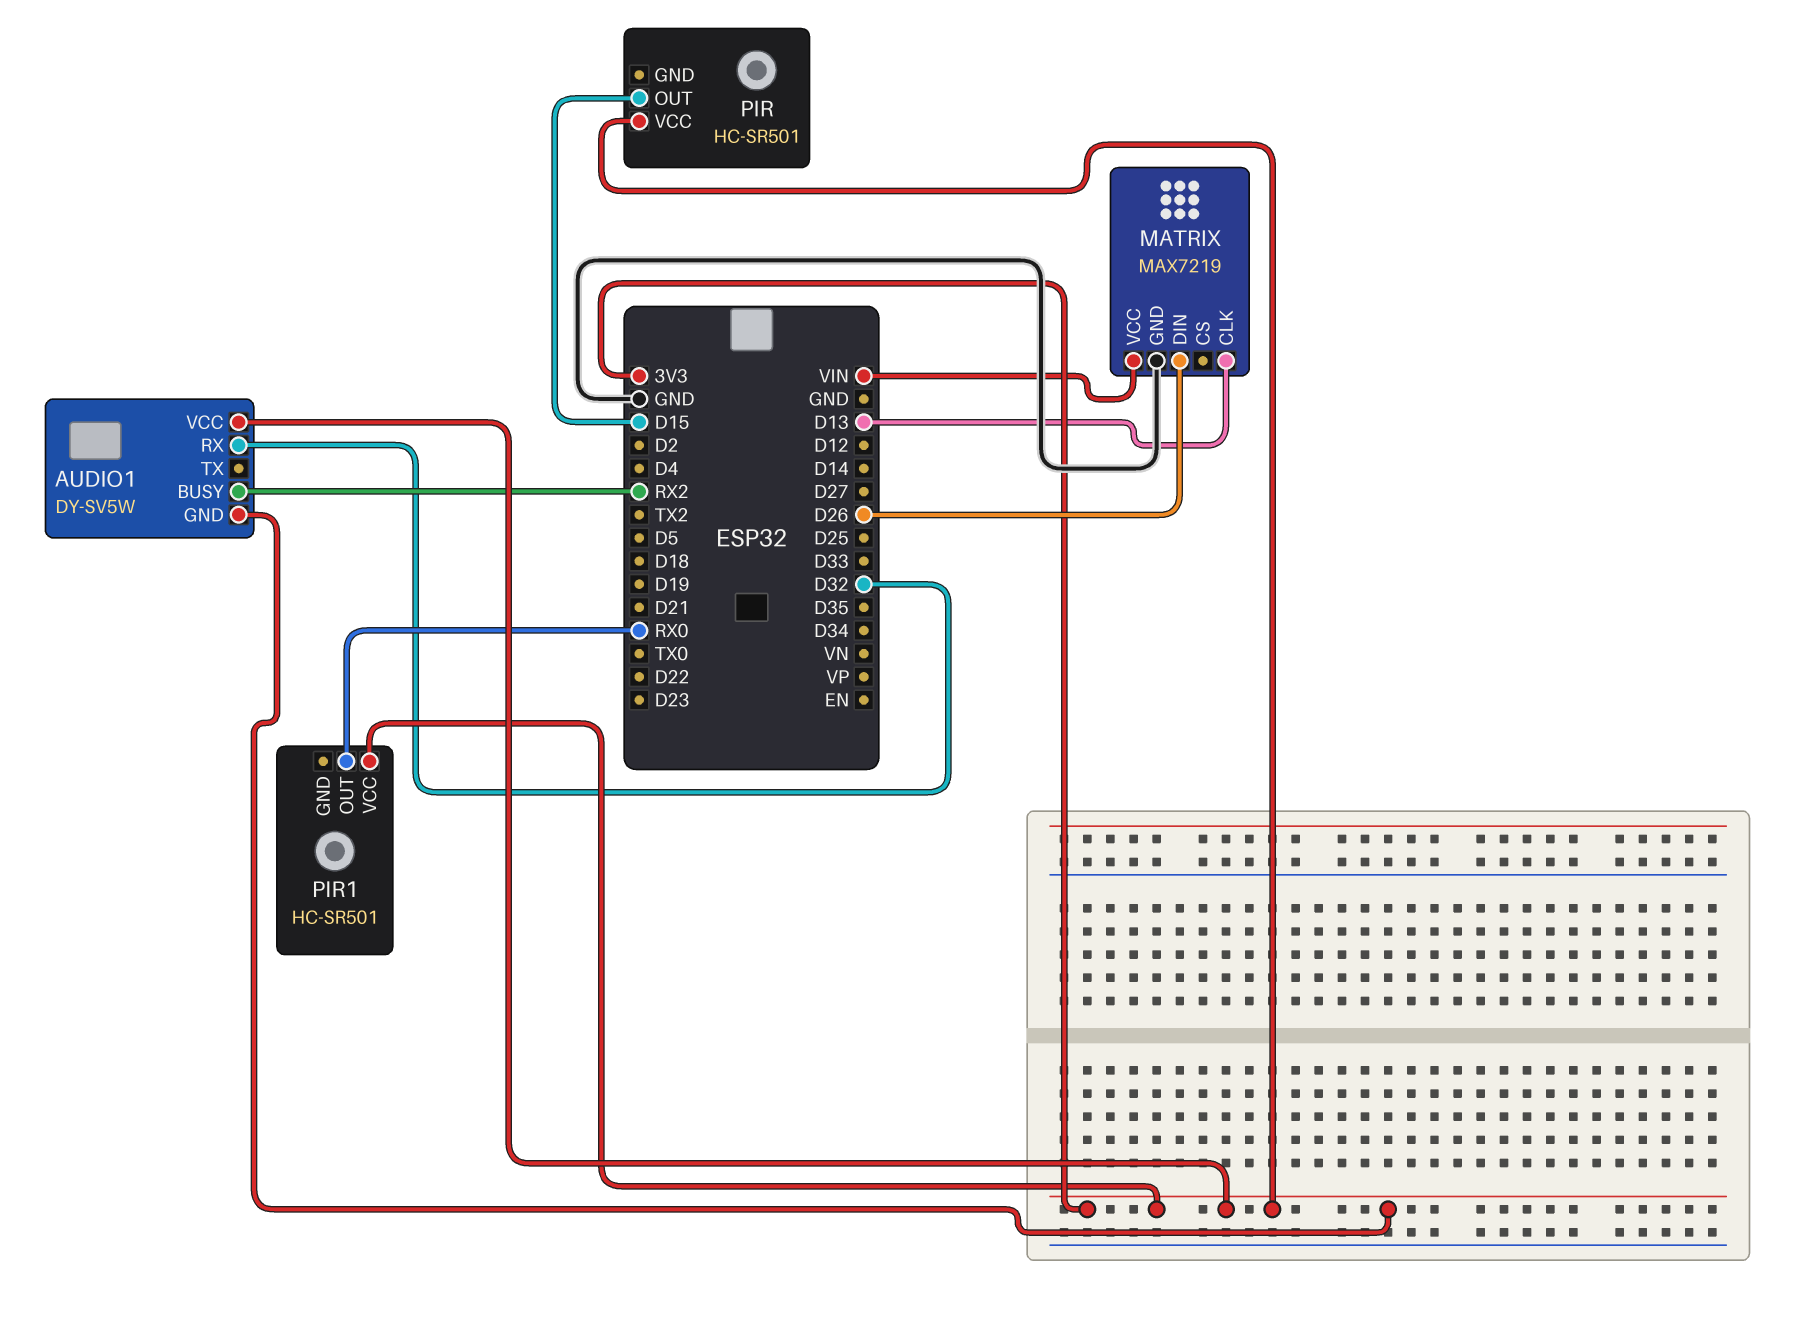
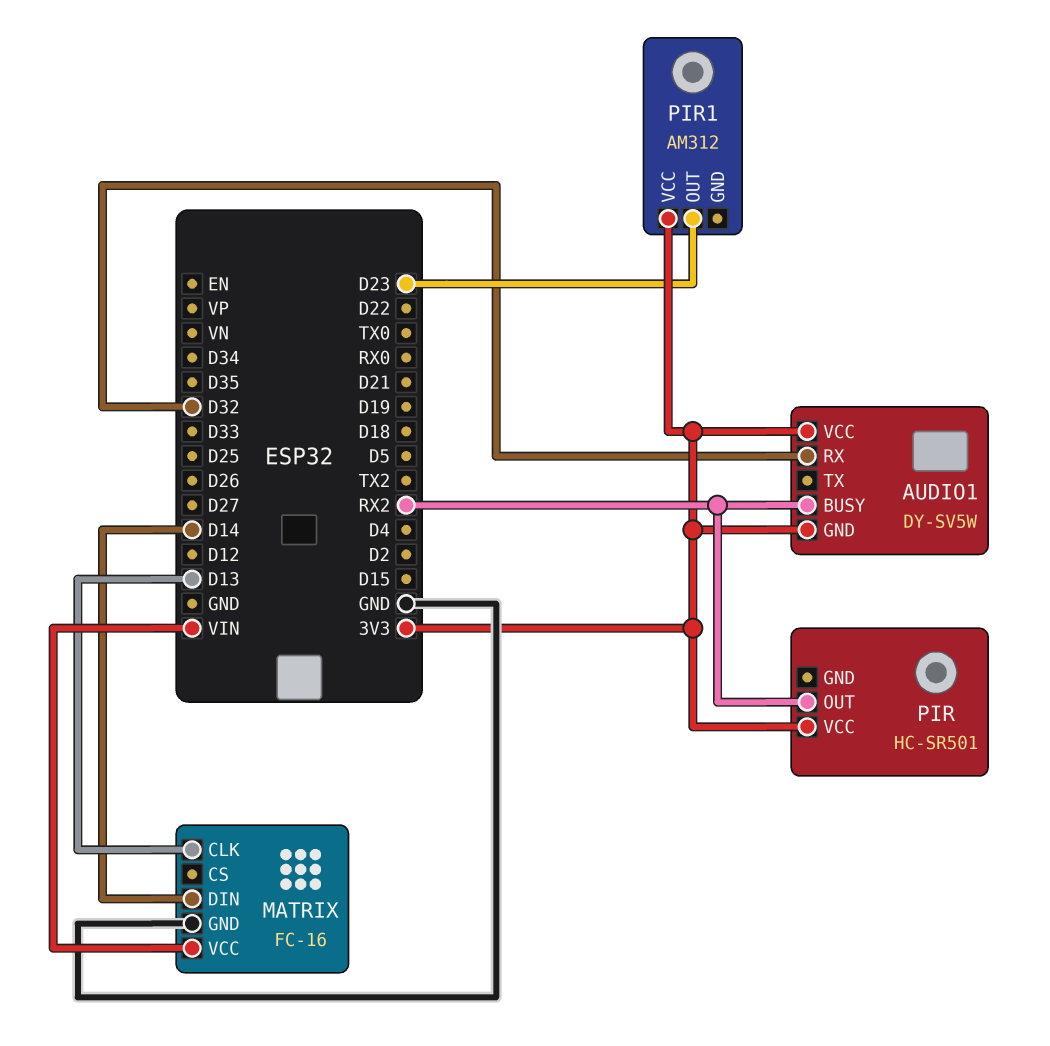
MATRIX: MAX7219 -> FC-16
MATRIX pin DIN: D26 -> D14
PIR pin OUT: D15 -> RX2
PIR1: HC-SR501 -> AM312
PIR1 pin OUT: RX0 -> D23

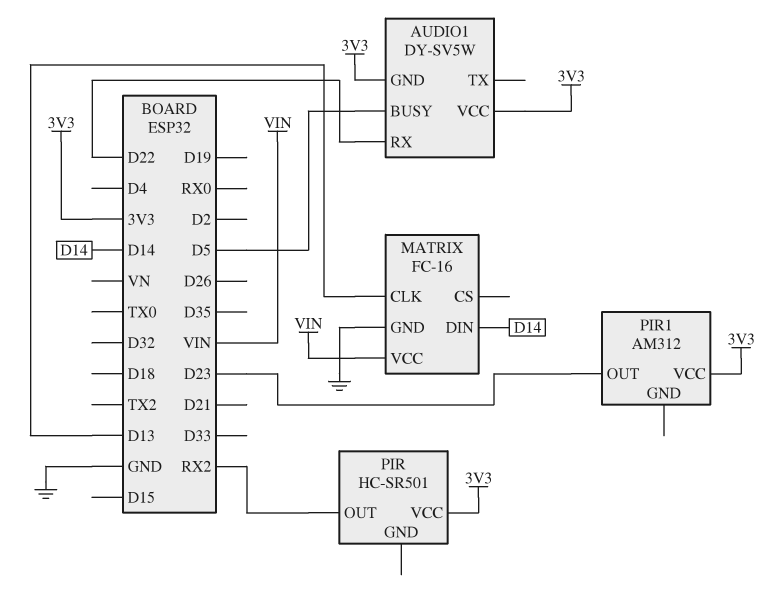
AUDIO1 pin BUSY: RX2 -> D5
AUDIO1 pin RX: D32 -> D22

